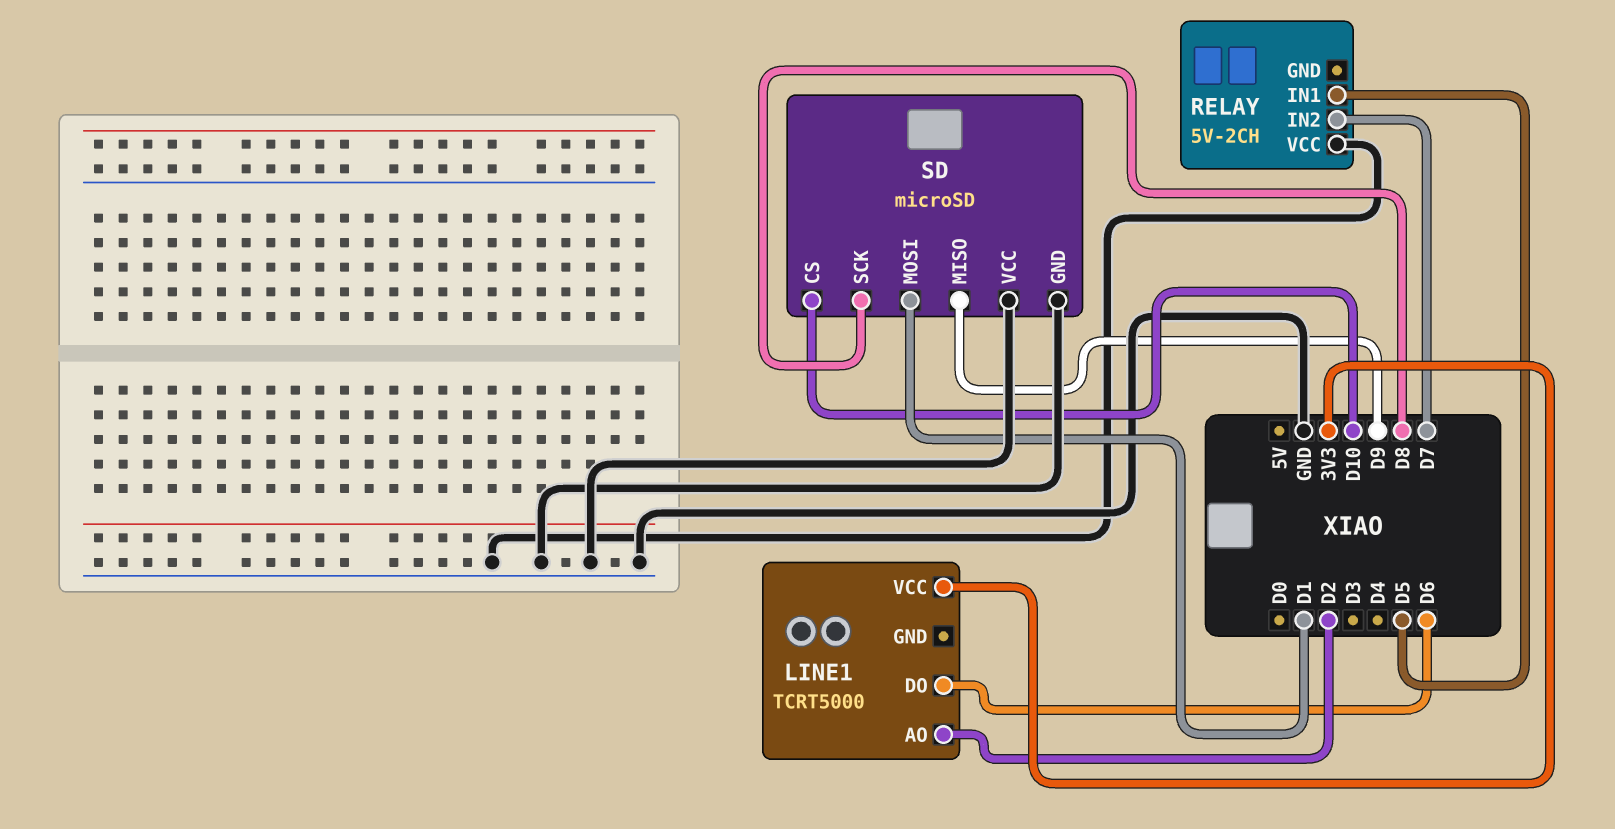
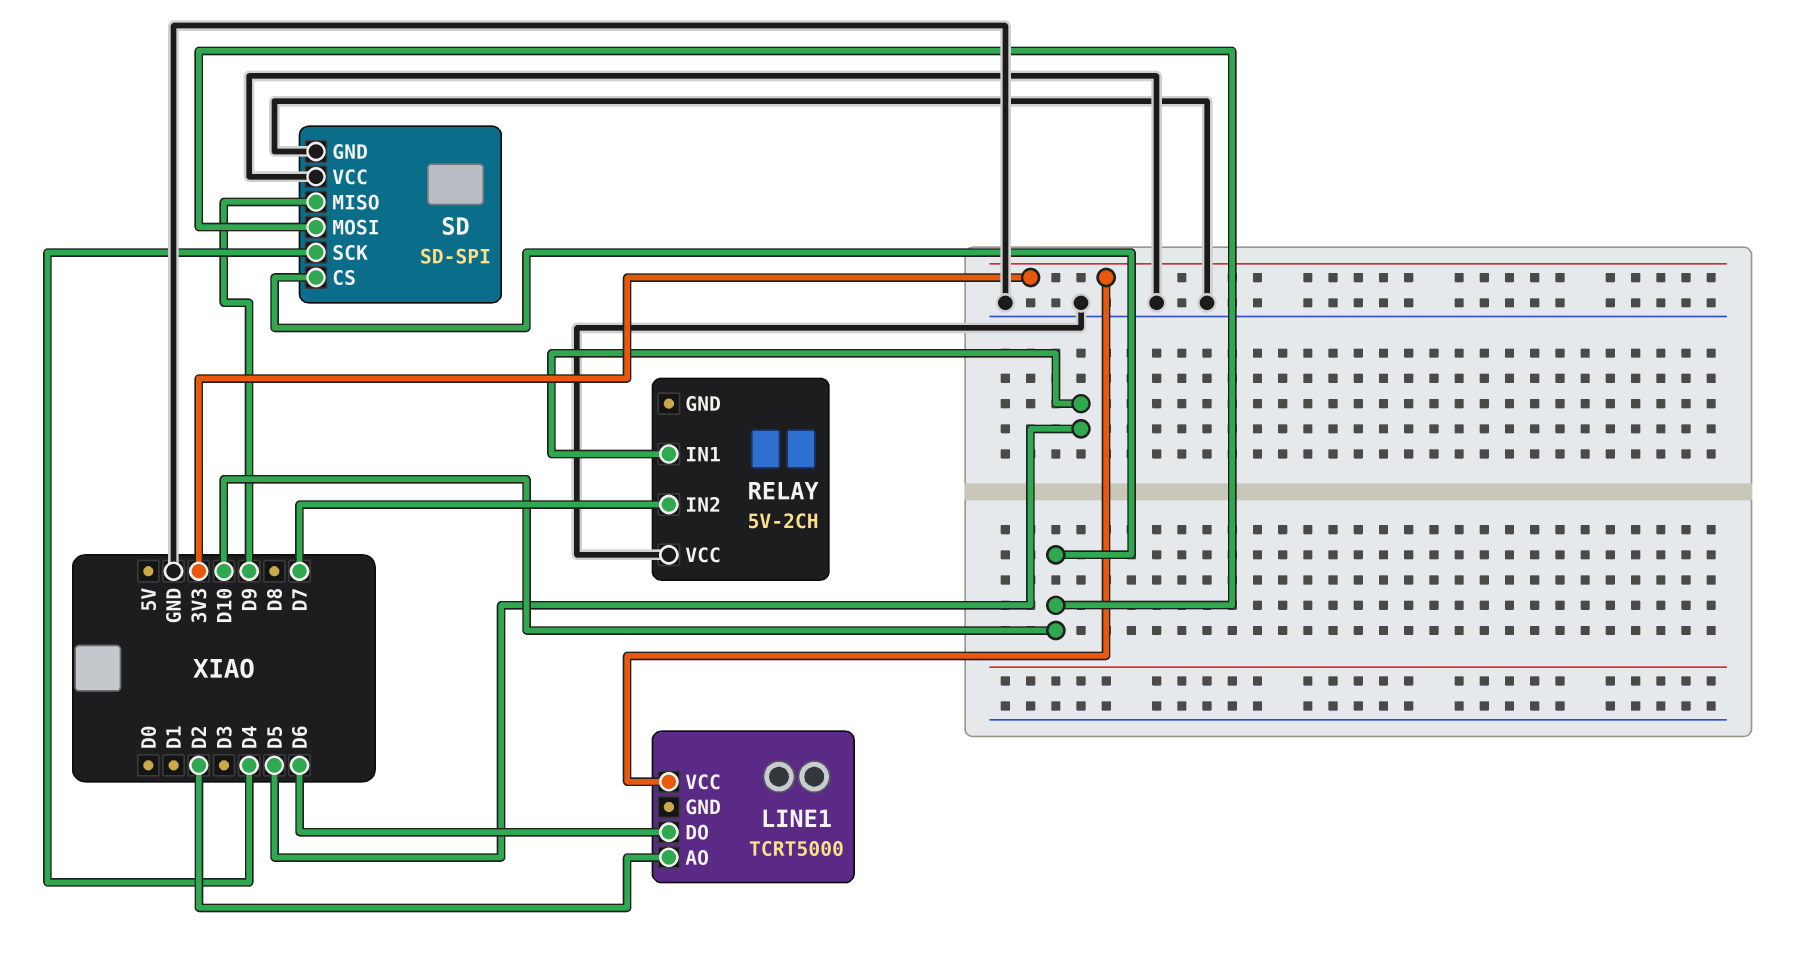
SD: microSD -> SD-SPI
SD pin MOSI: D1 -> D10
SD pin SCK: D8 -> D4

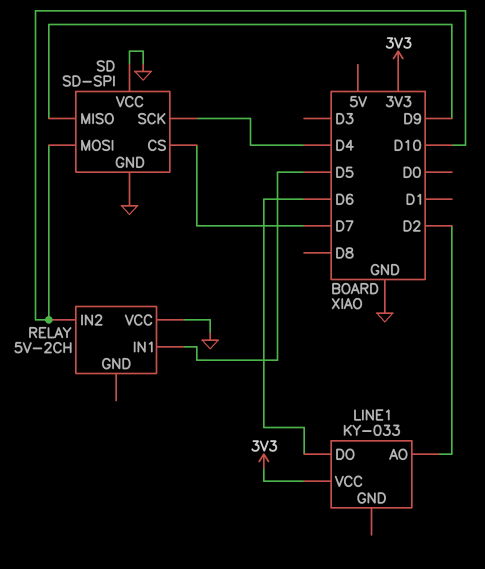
LINE1: TCRT5000 -> KY-033
RELAY pin IN2: D7 -> D10
SD pin CS: D10 -> D7

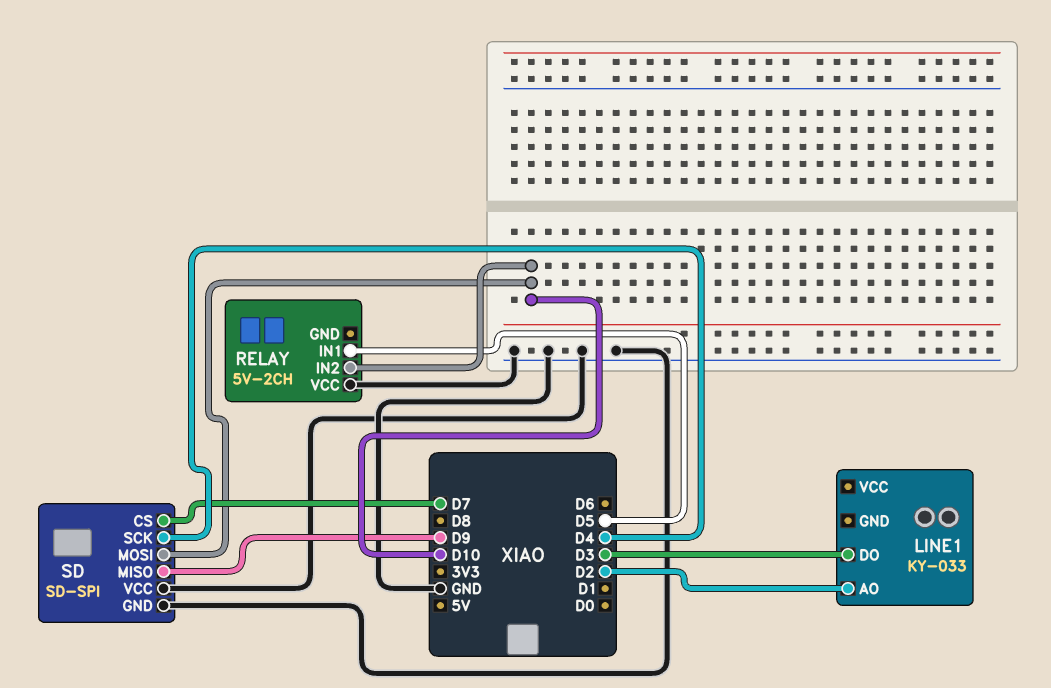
LINE1 pin DO: D6 -> D3
LINE1 pin VCC: 3V3 -> none

